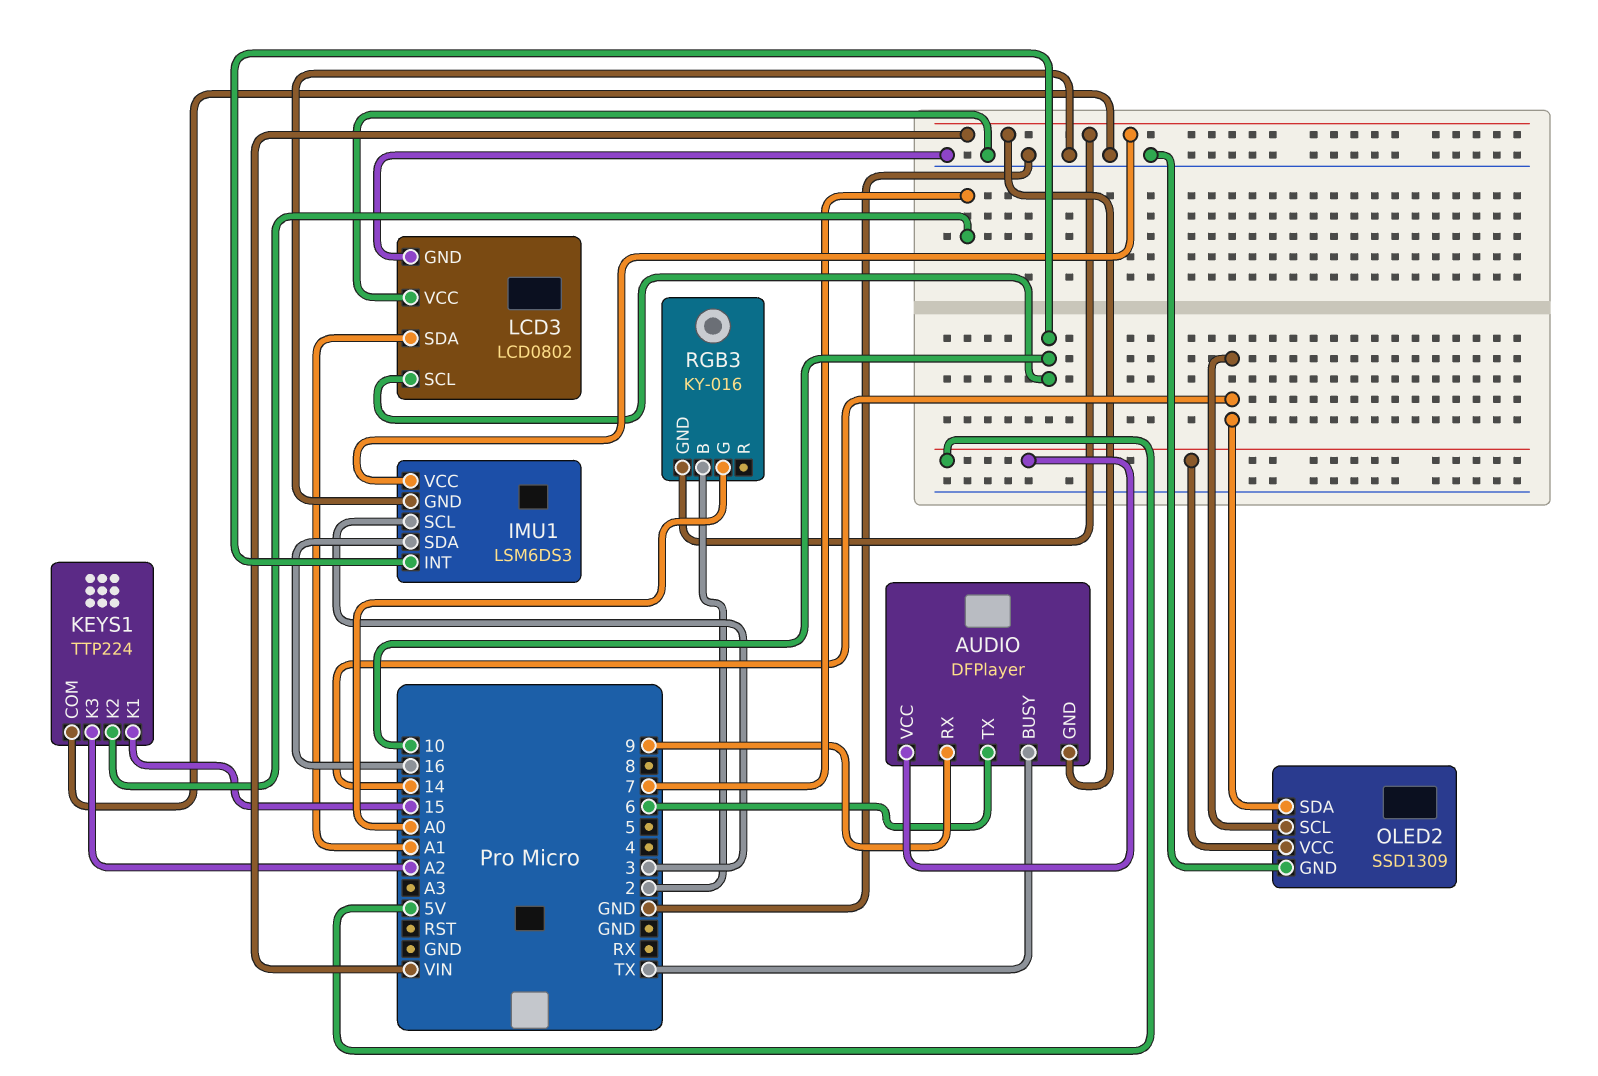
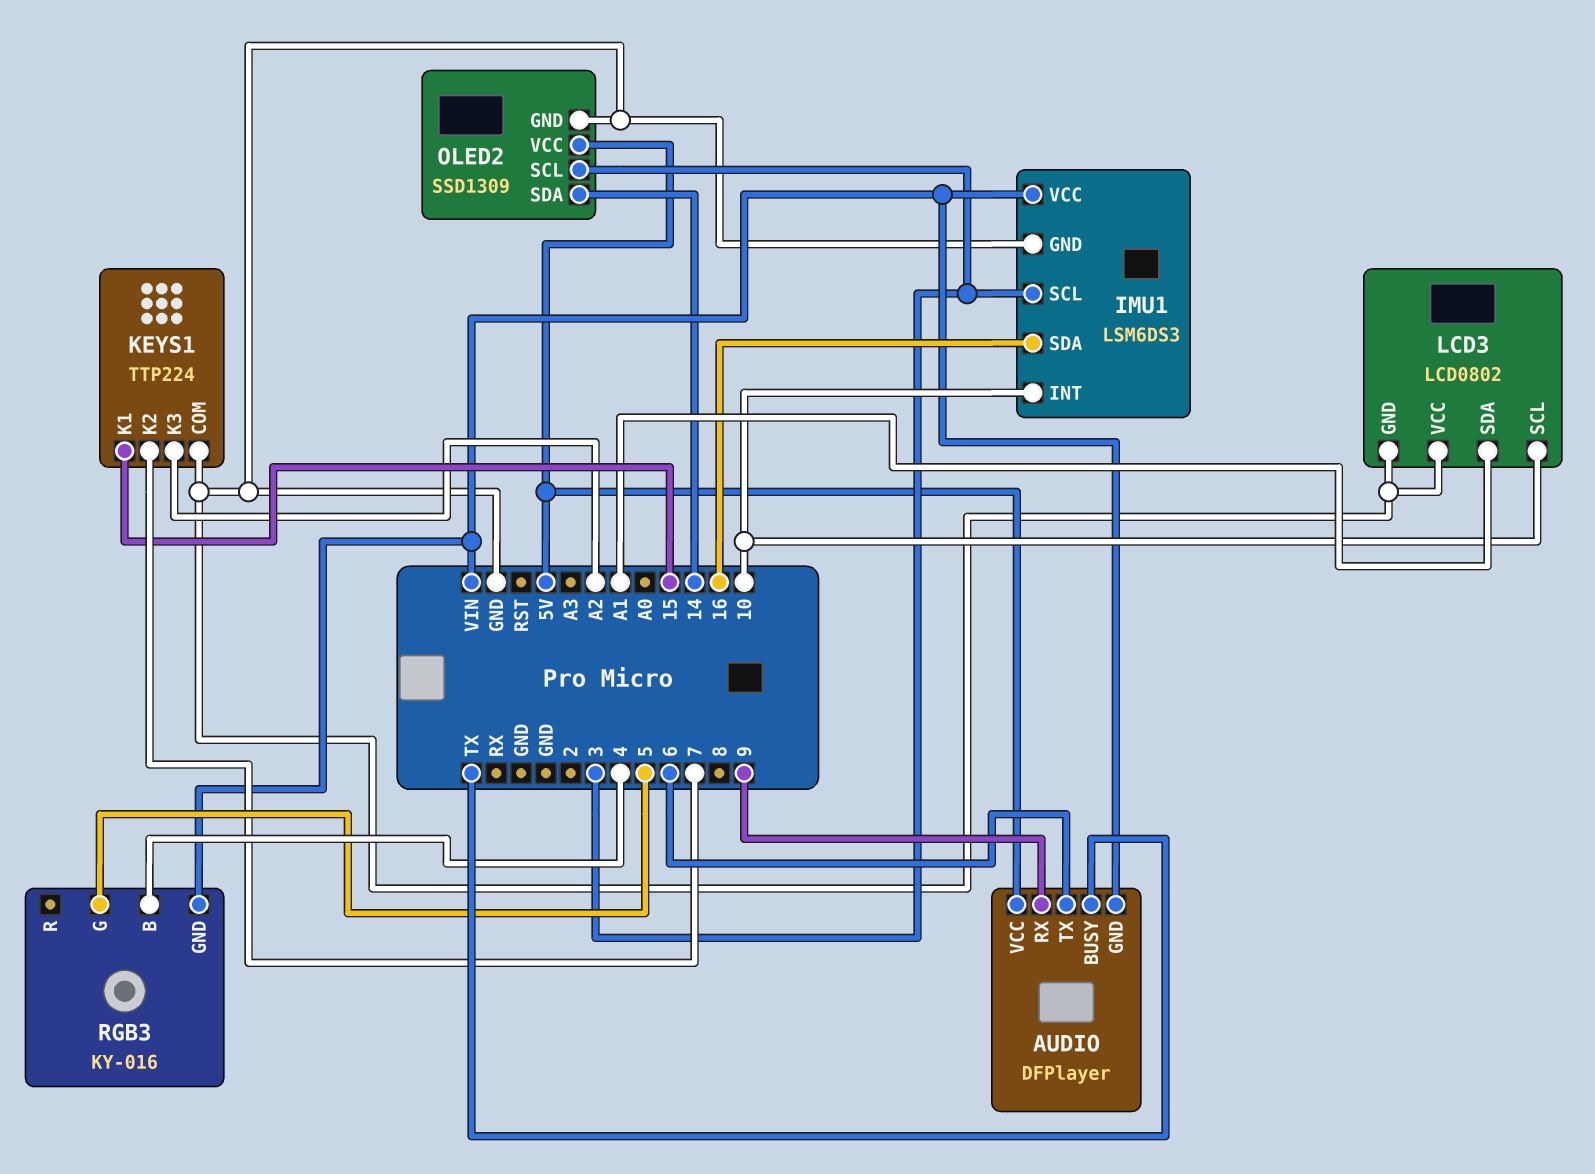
OLED2 pin SCL: 14 -> 3
RGB3 pin B: 2 -> 4
RGB3 pin G: A0 -> 5

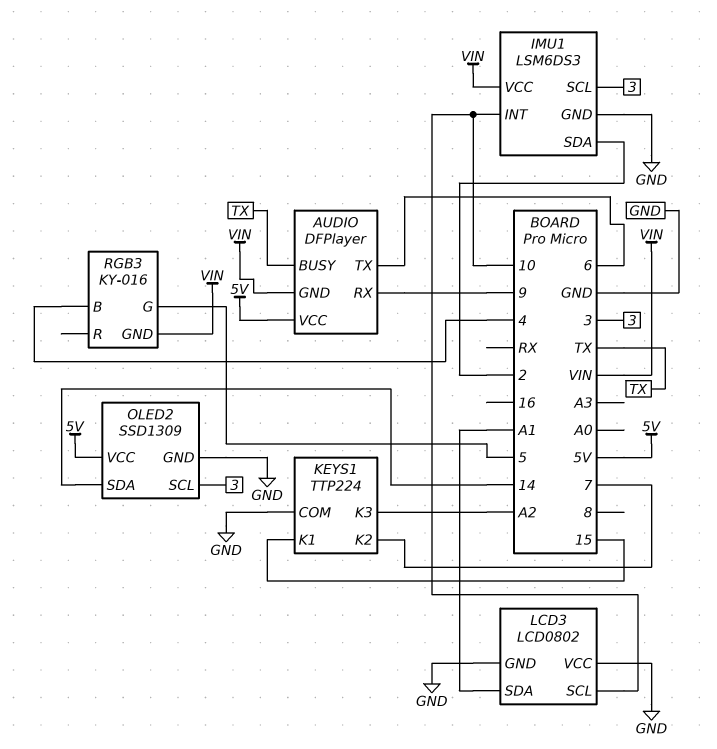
IMU1 pin SDA: 16 -> 2

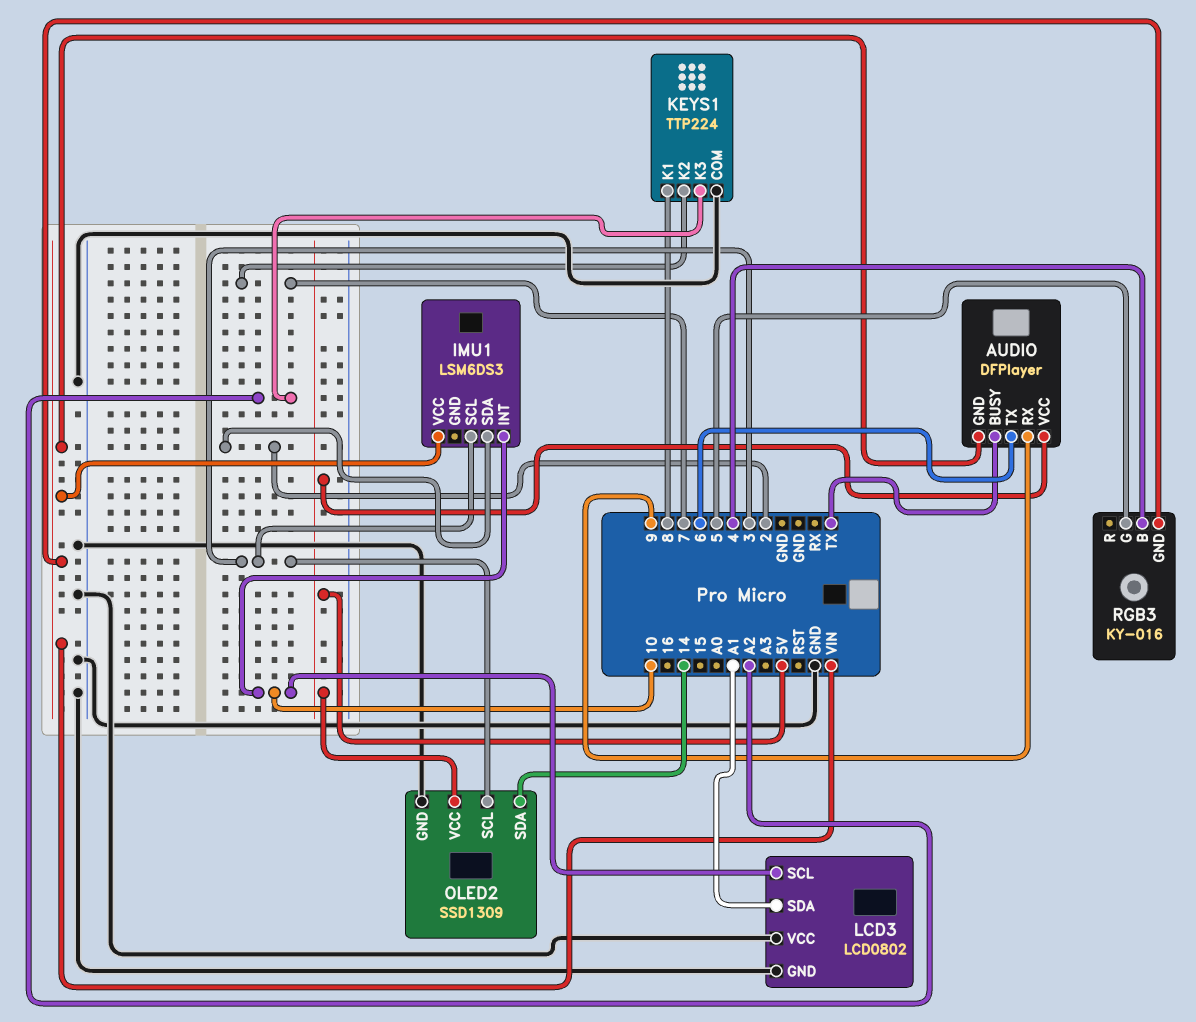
IMU1 pin GND: GND -> none
KEYS1 pin K1: 15 -> 8

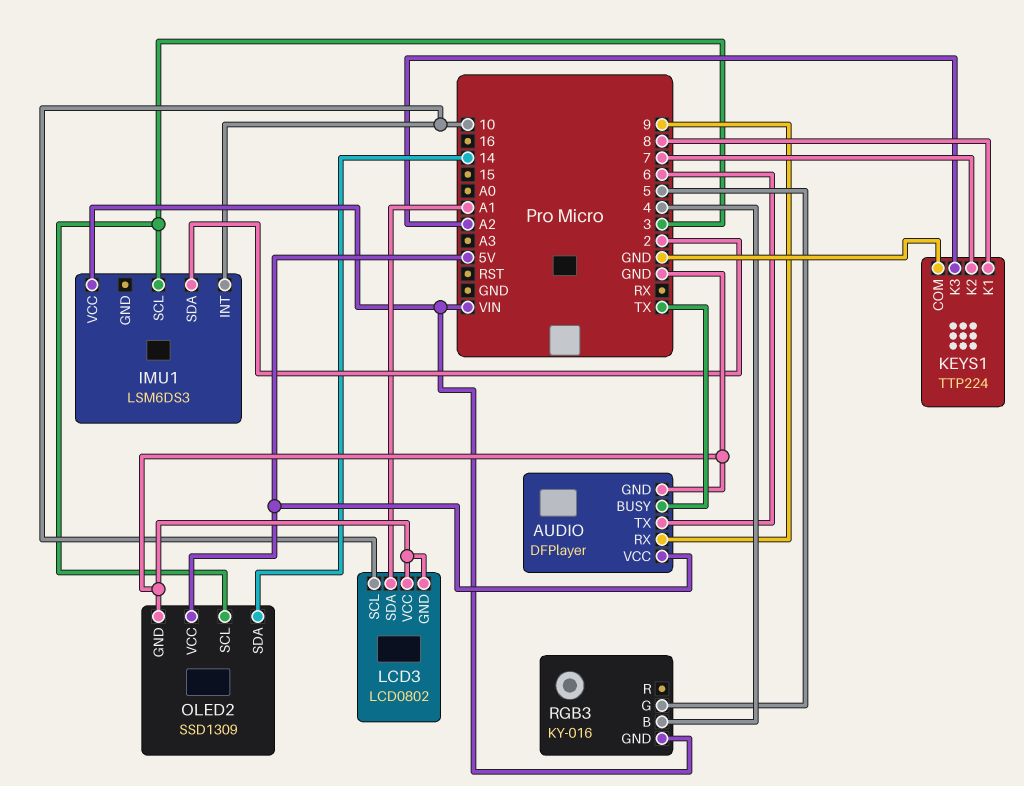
AUDIO pin GND: VIN -> GND

